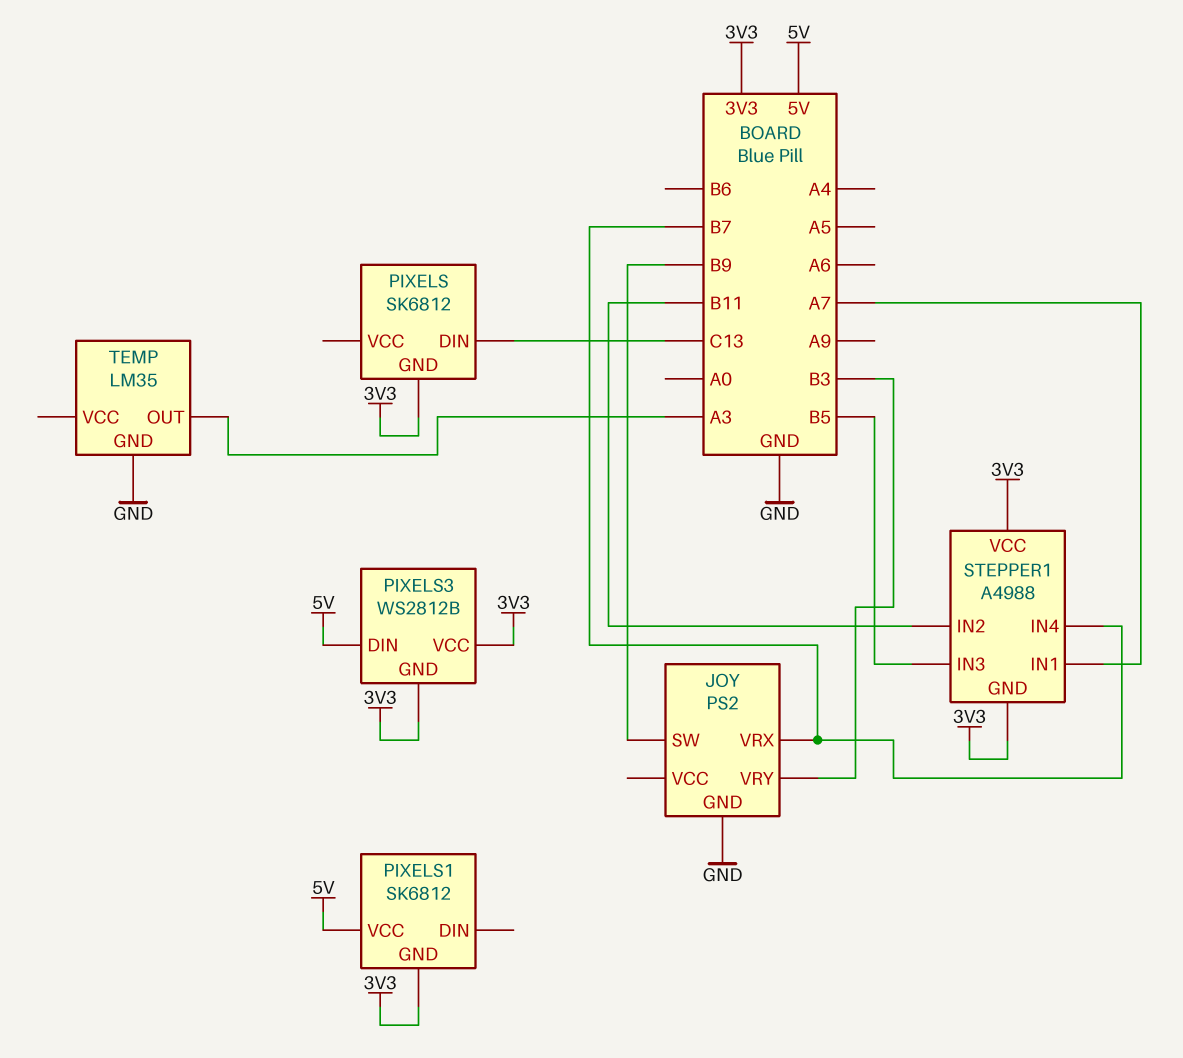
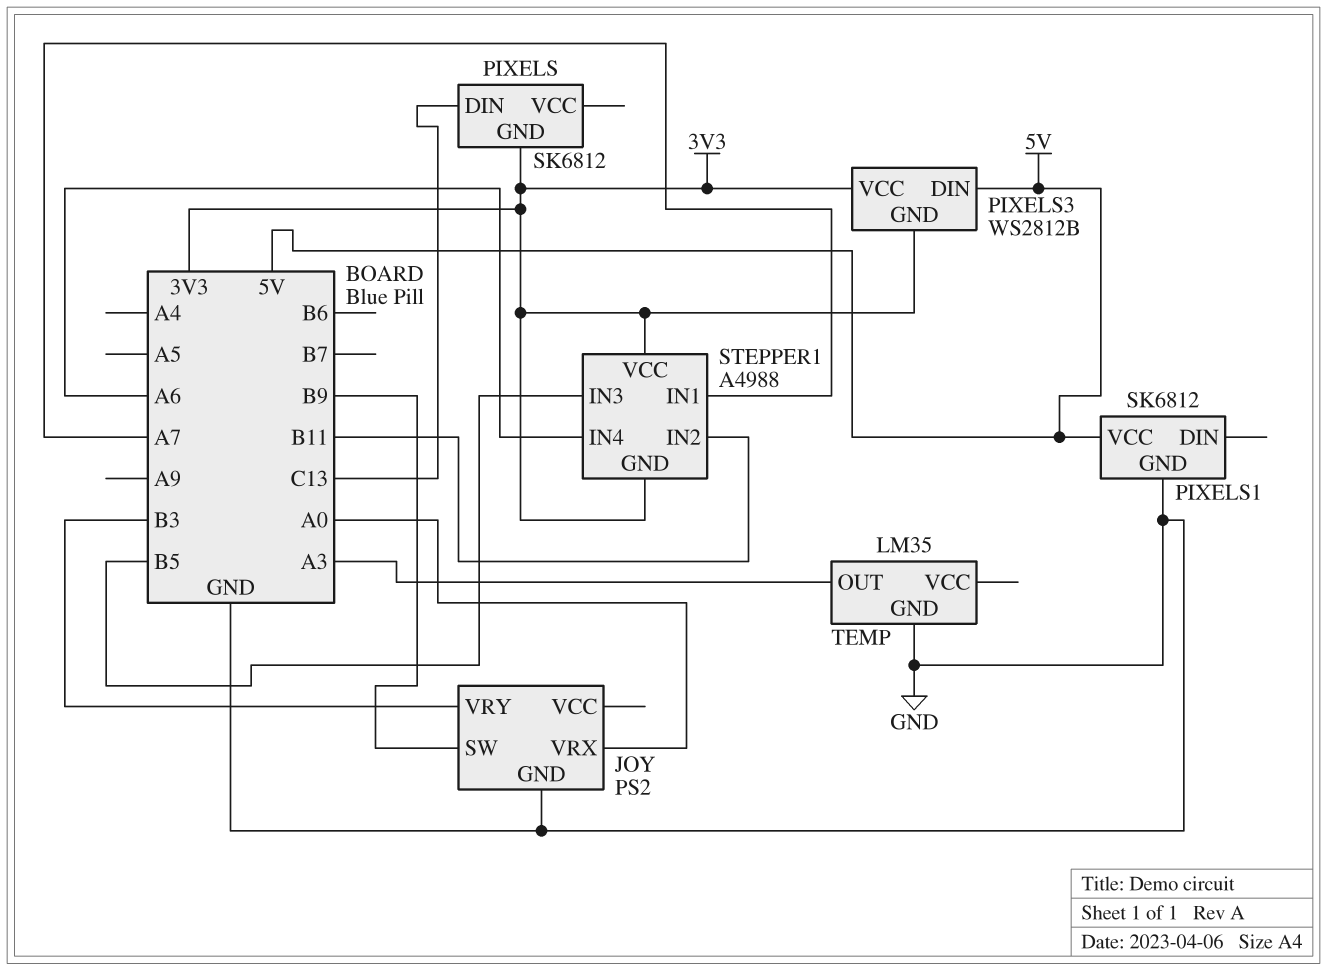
JOY pin VRX: B7 -> A0
PIXELS1 pin GND: 3V3 -> GND
STEPPER1 pin IN4: B7 -> A6

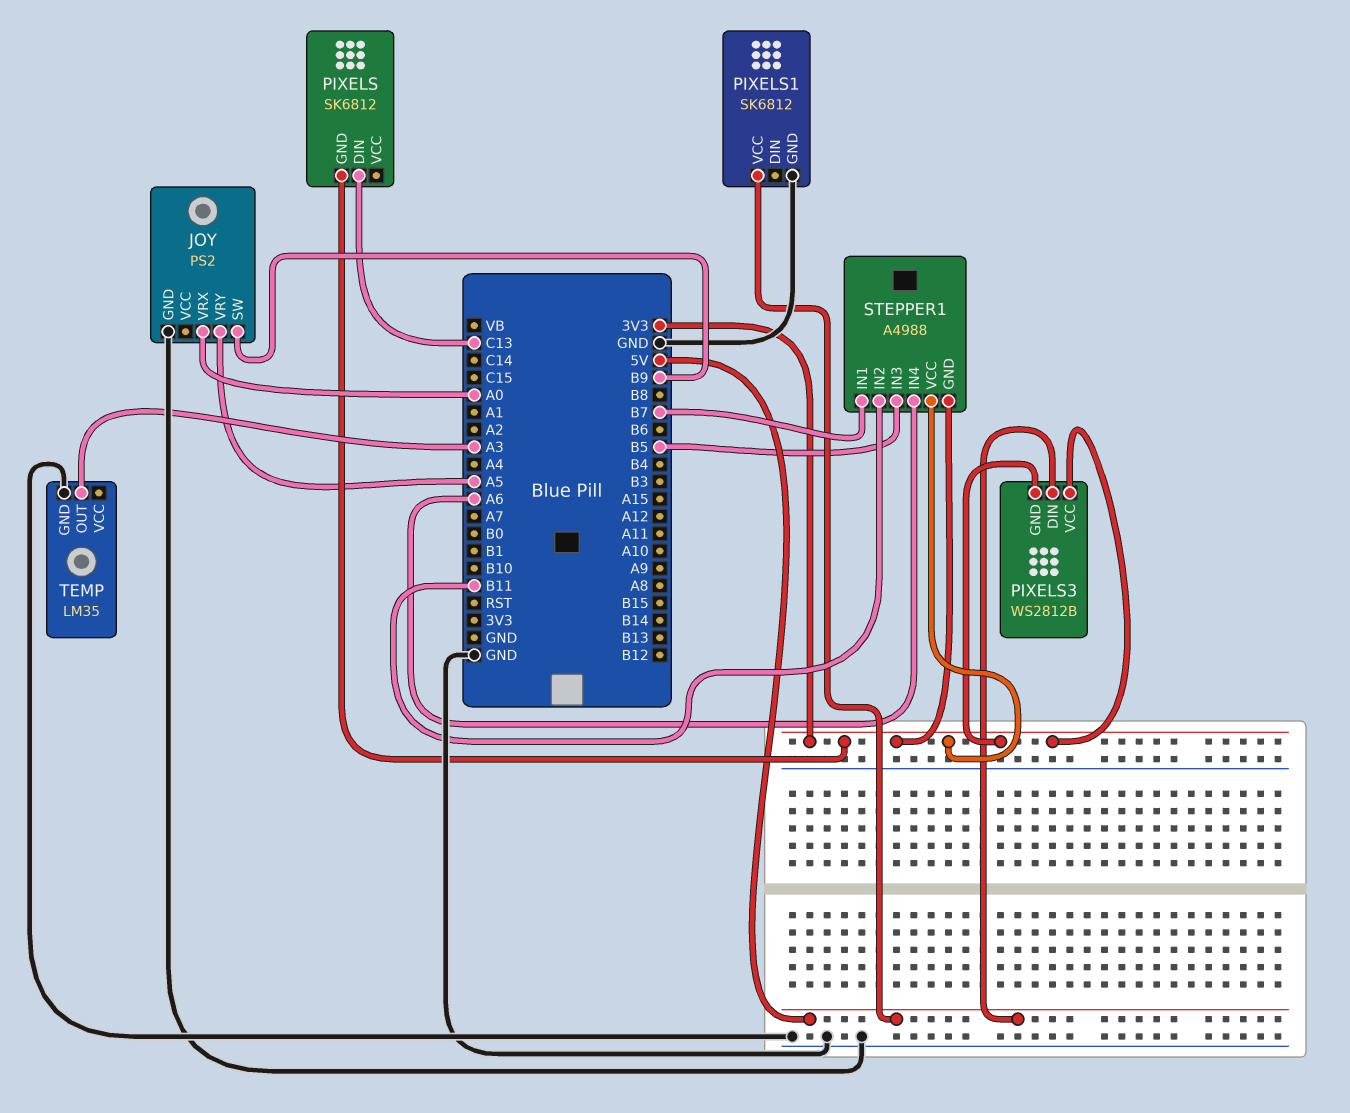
JOY pin VRY: B3 -> A5
STEPPER1 pin IN1: A7 -> B7

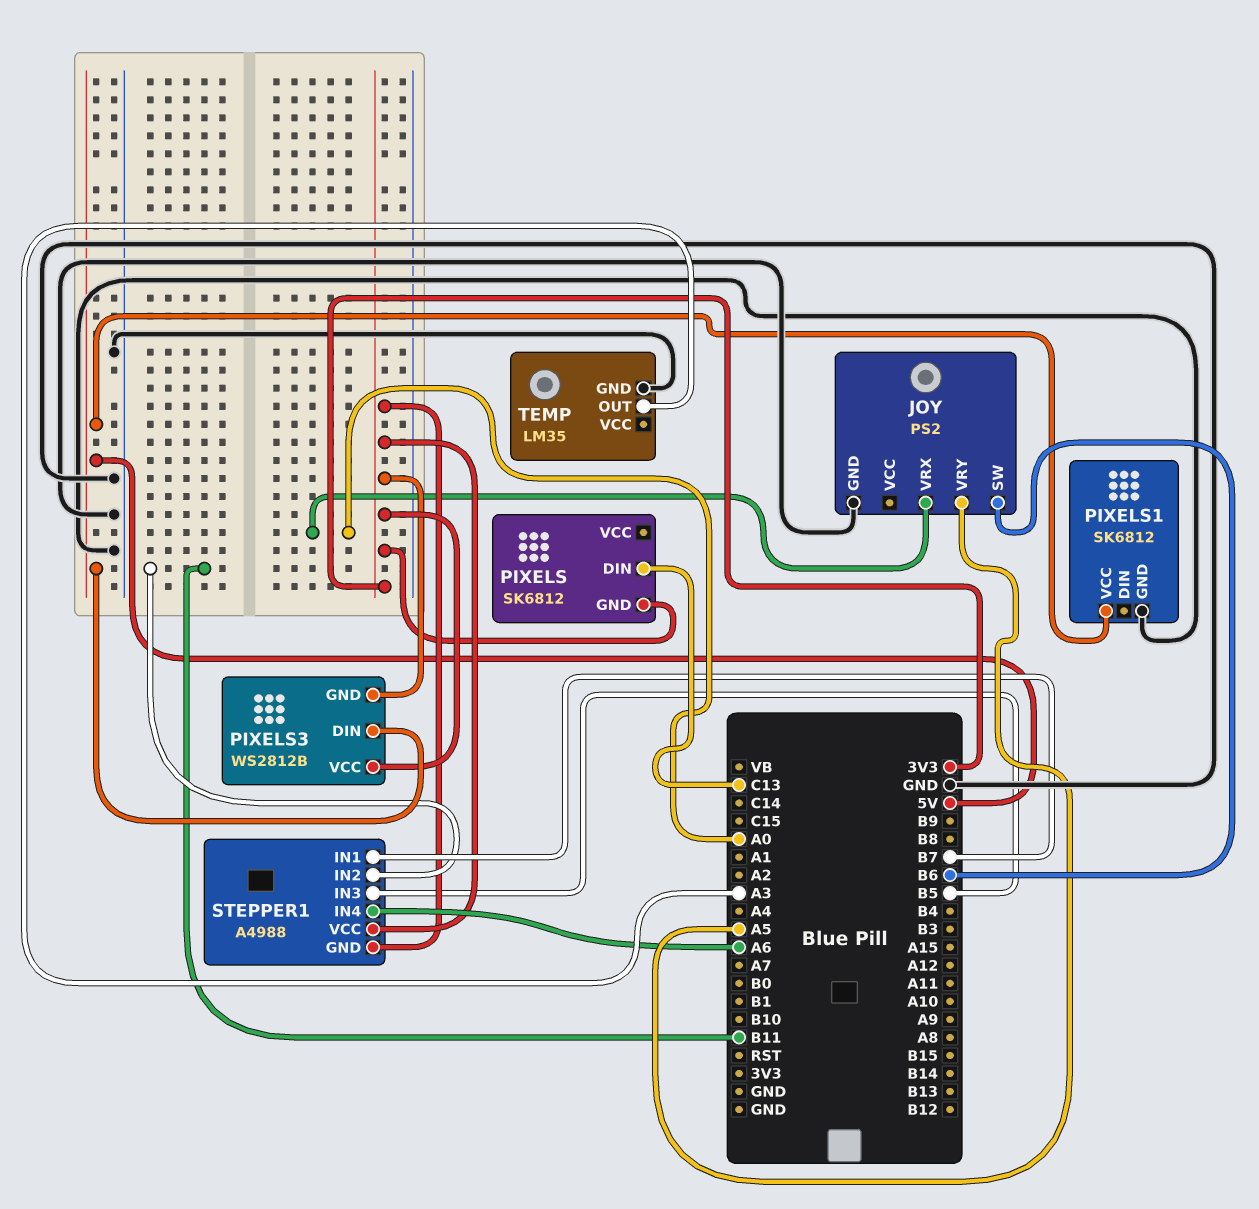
JOY pin SW: B9 -> B6

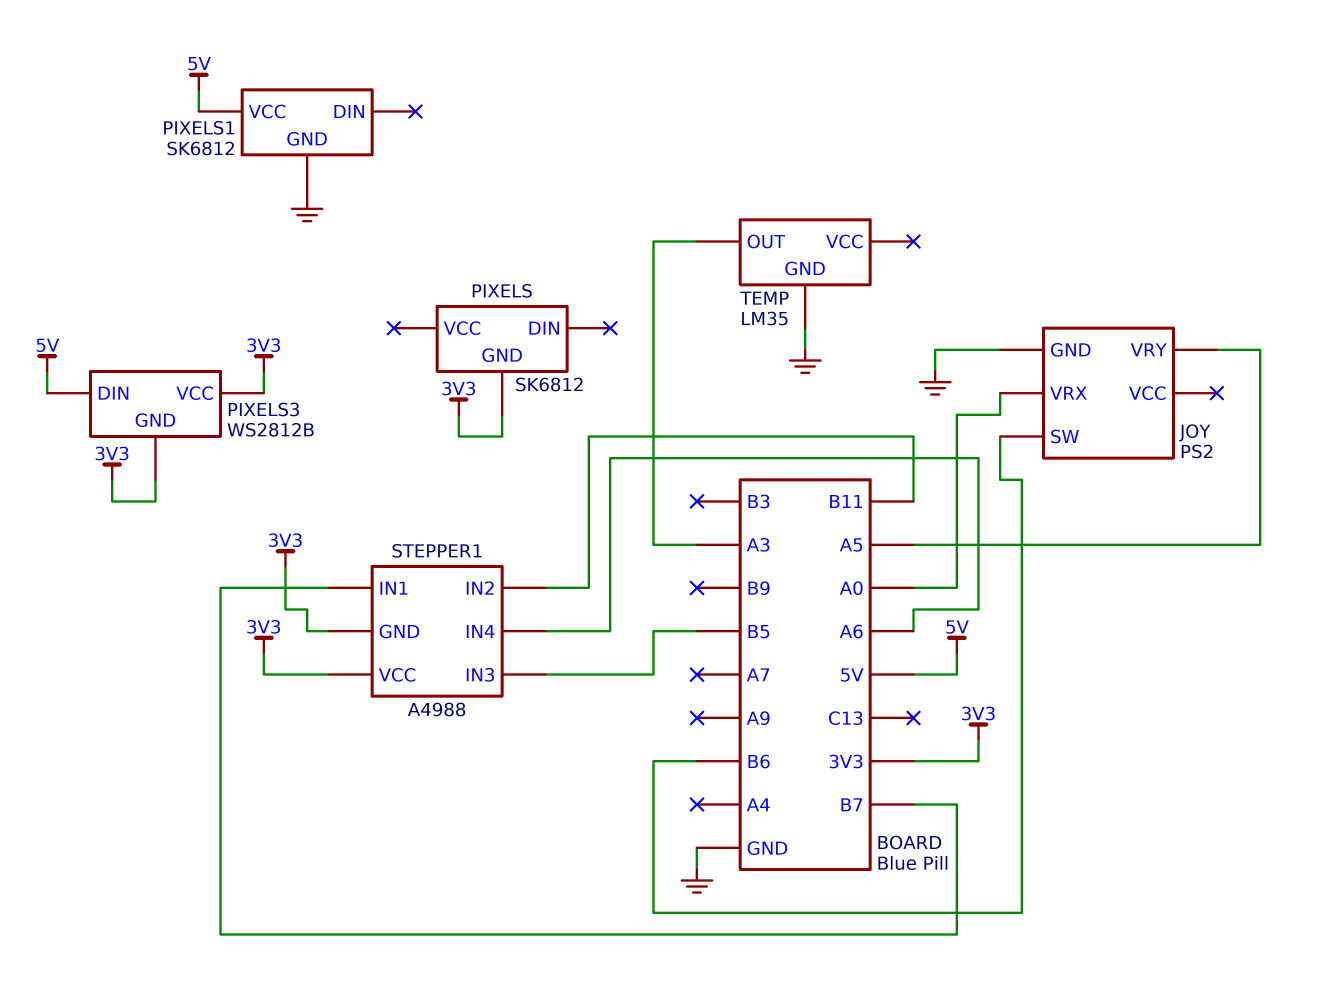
PIXELS pin DIN: C13 -> none

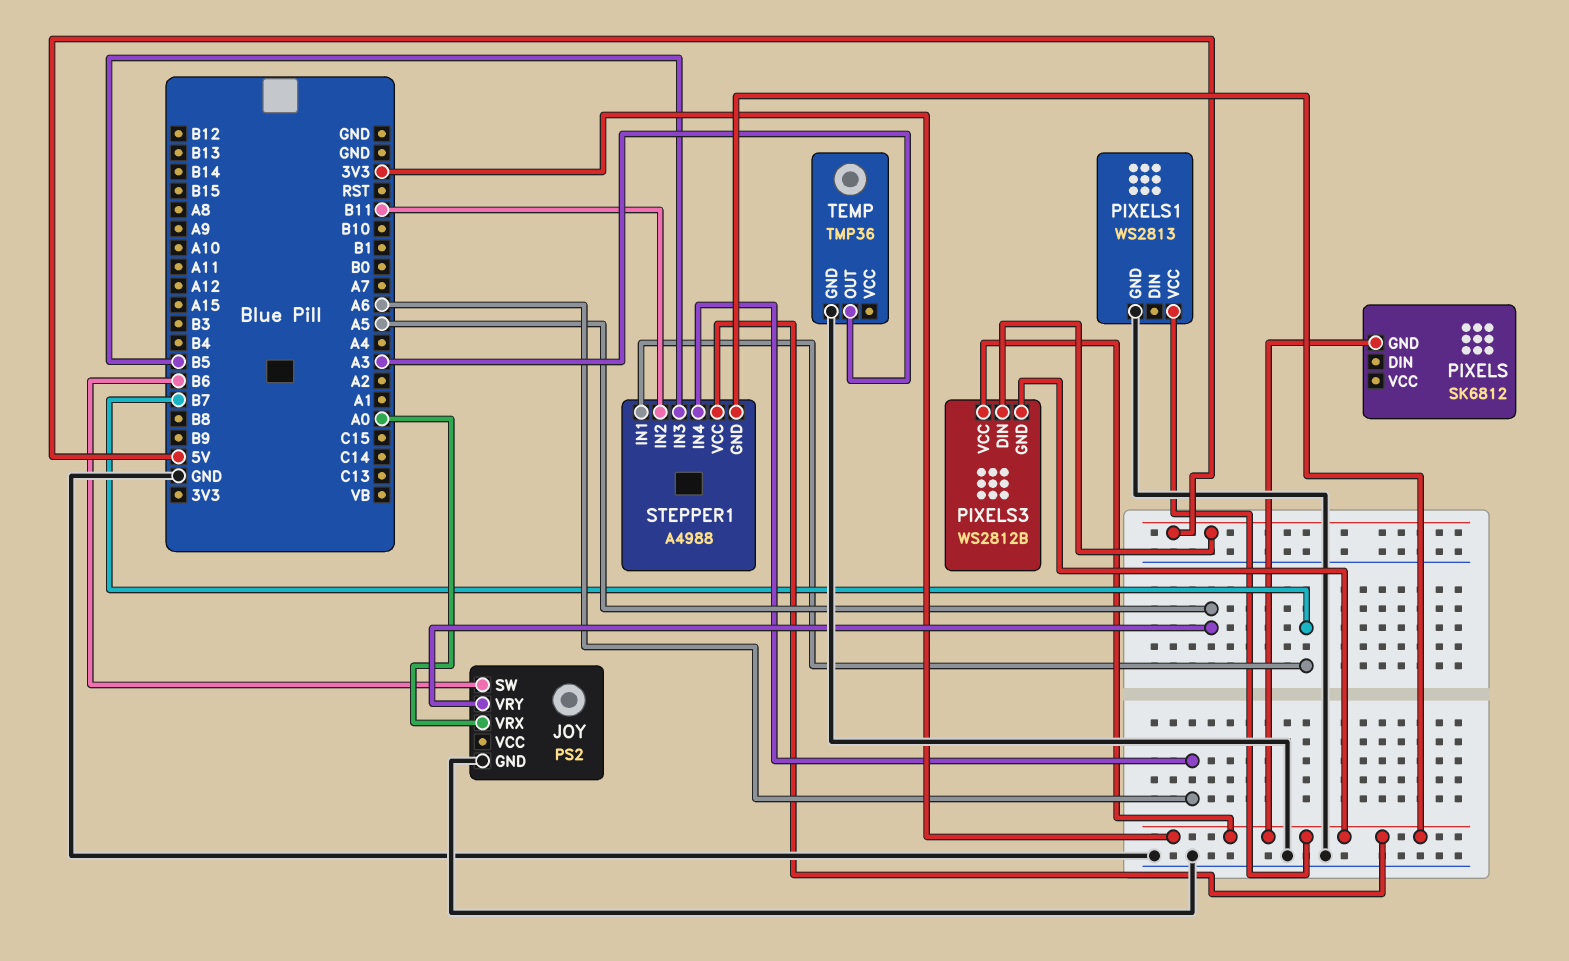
PIXELS1: SK6812 -> WS2813
PIXELS1 pin VCC: 5V -> 3V3
TEMP: LM35 -> TMP36

